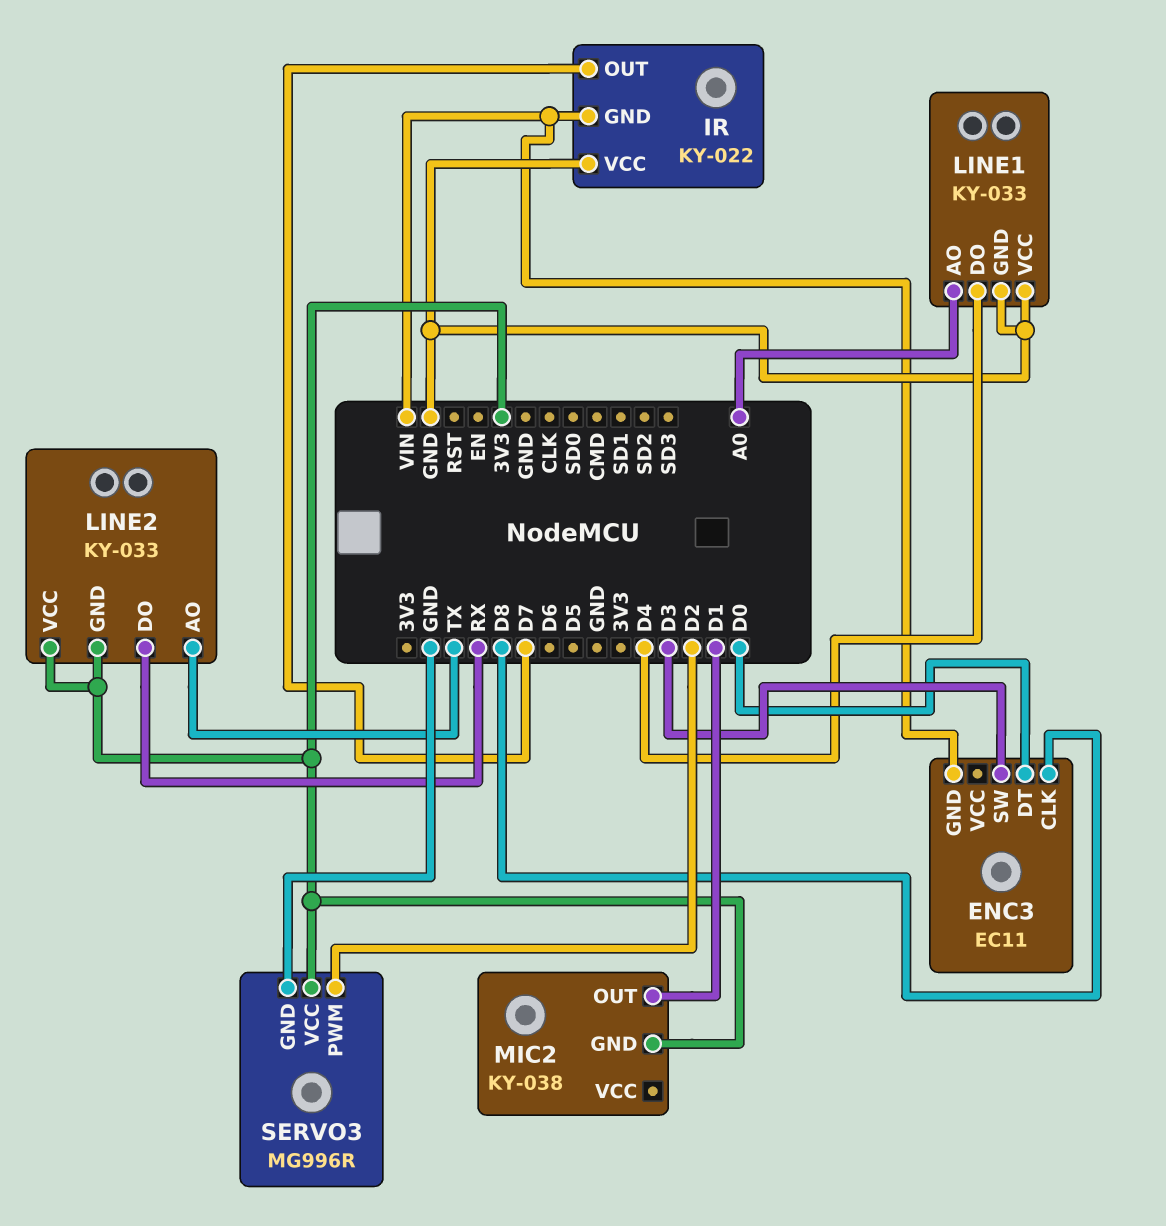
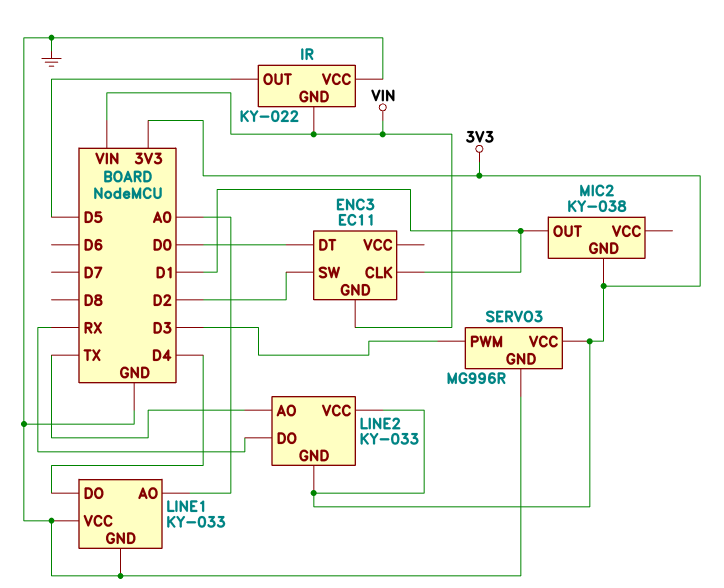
ENC3 pin CLK: D8 -> D1
ENC3 pin SW: D3 -> D2
IR pin OUT: D7 -> D5
SERVO3 pin PWM: D2 -> D3

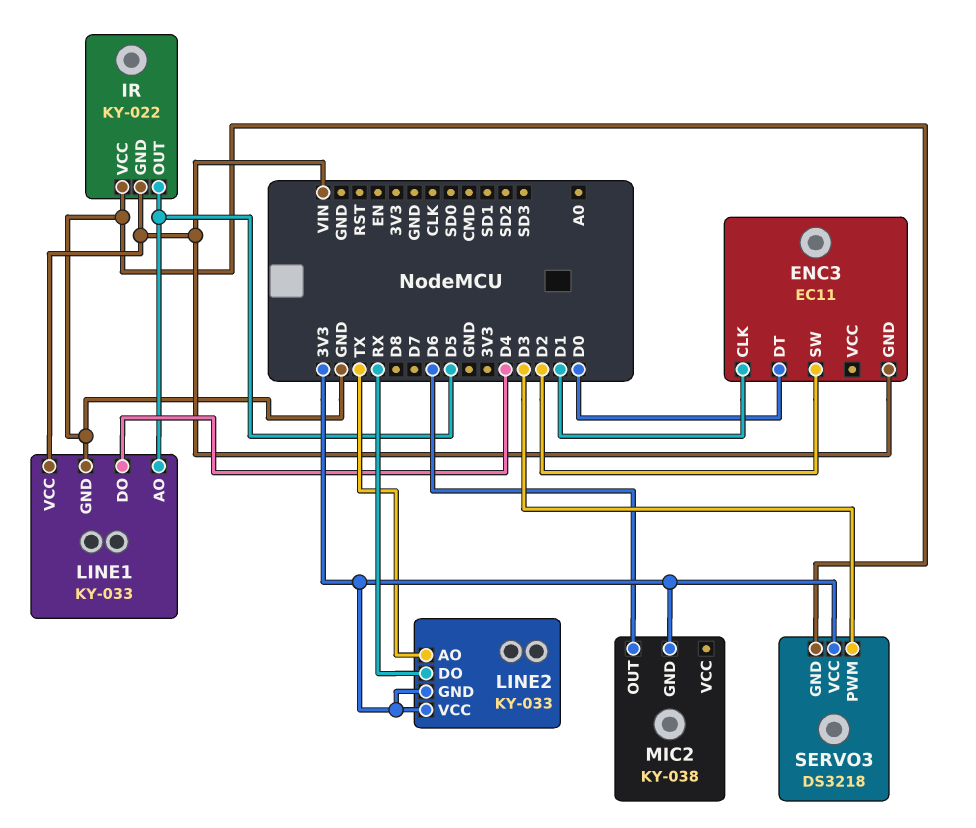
LINE1 pin AO: A0 -> D5
LINE1 pin VCC: GND -> VIN
MIC2 pin OUT: D1 -> D6
SERVO3: MG996R -> DS3218

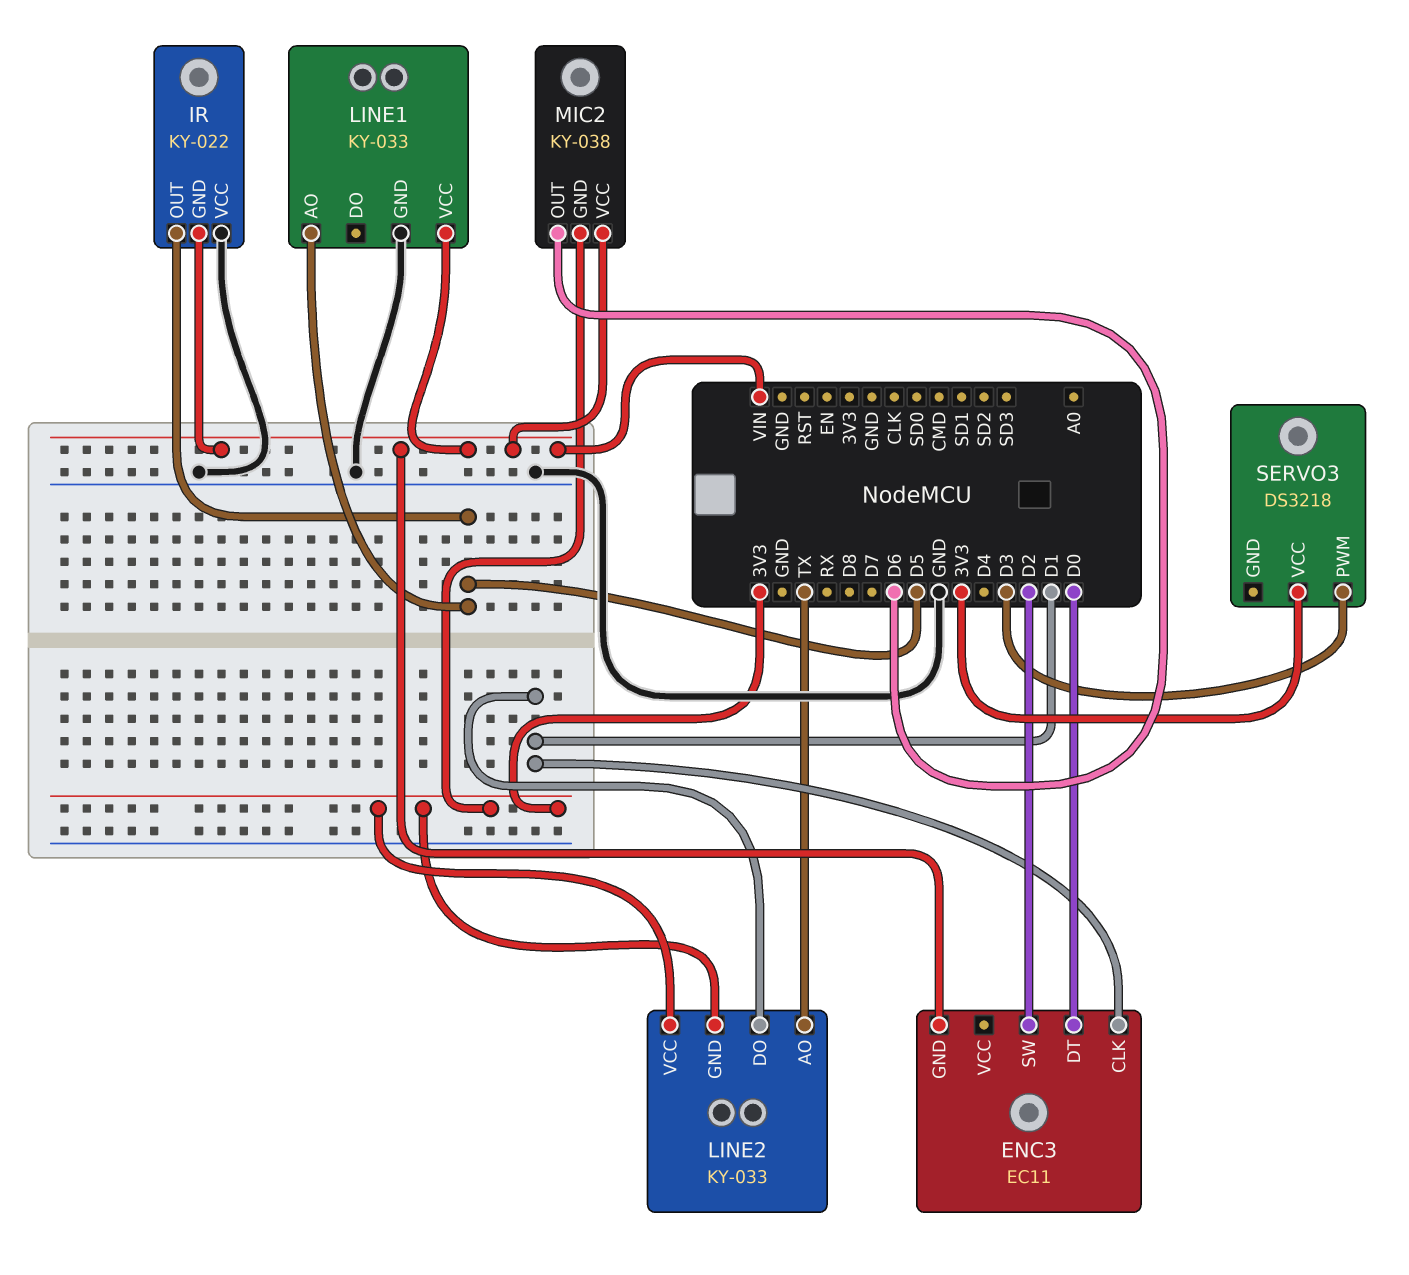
LINE1 pin DO: D4 -> none
LINE2 pin DO: RX -> D1
MIC2 pin VCC: none -> VIN
SERVO3 pin GND: GND -> none

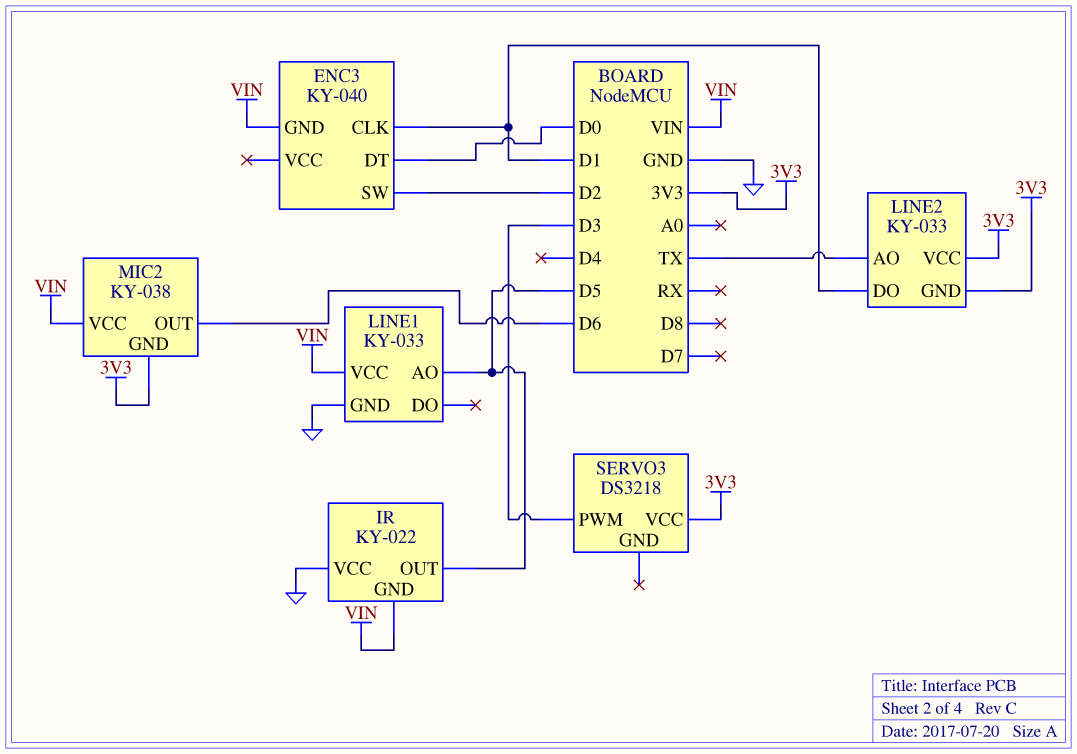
ENC3: EC11 -> KY-040

